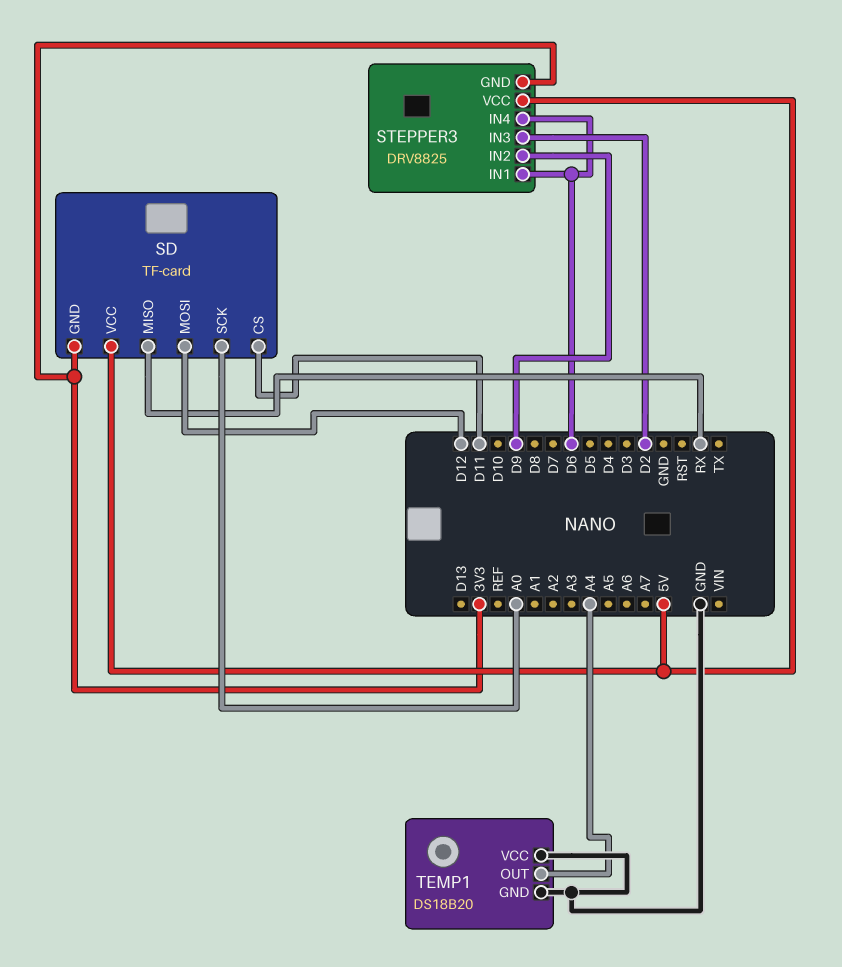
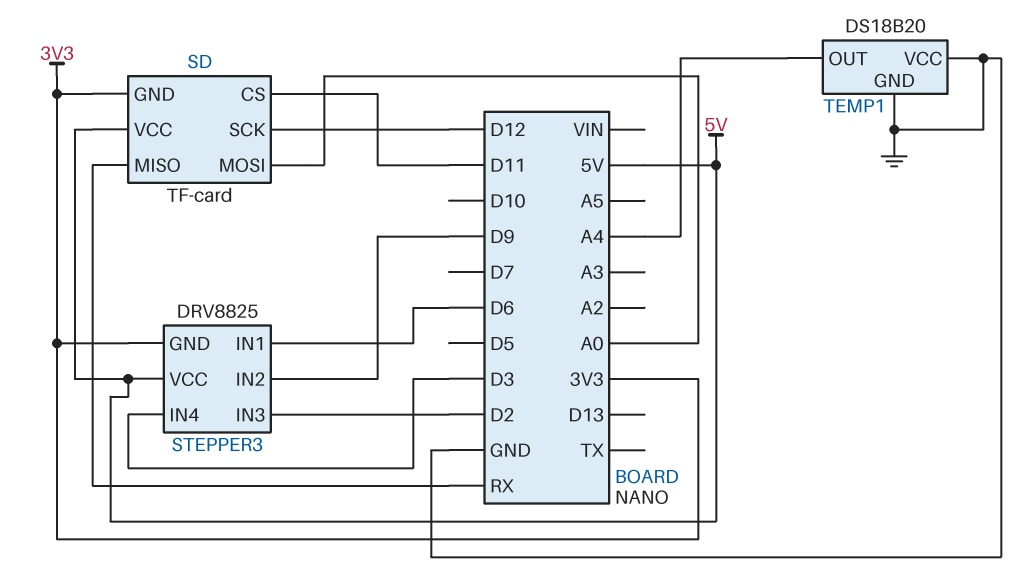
SD pin MOSI: D12 -> A0
SD pin SCK: A0 -> D12
STEPPER3 pin IN4: D6 -> D3

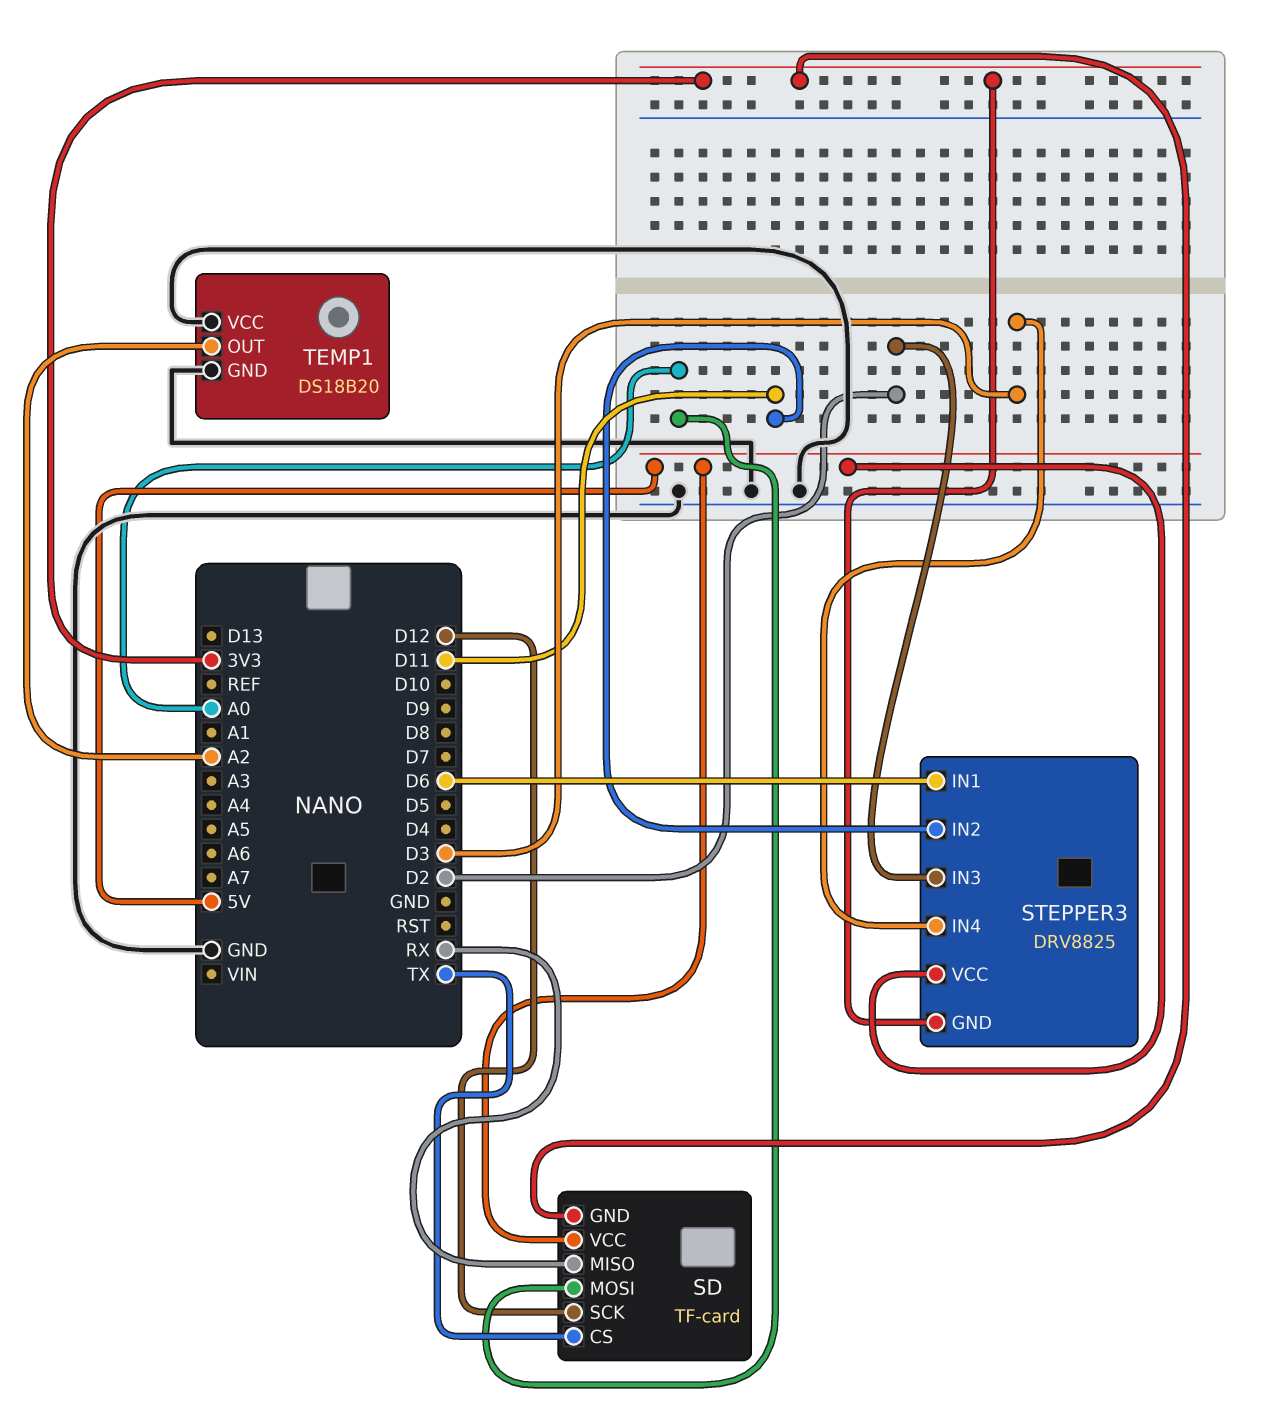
SD pin CS: D11 -> TX
STEPPER3 pin IN2: D9 -> D11
TEMP1 pin OUT: A4 -> A2

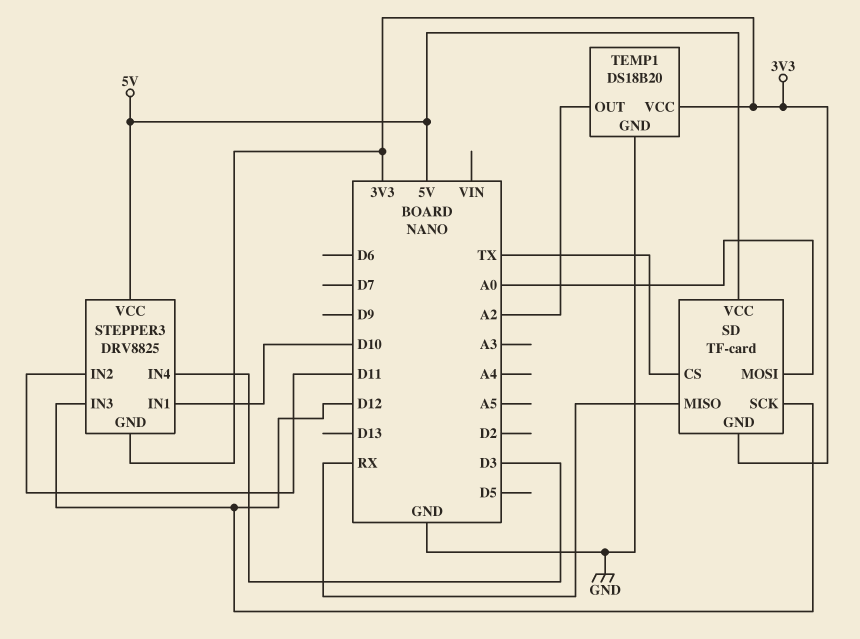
STEPPER3 pin IN1: D6 -> D10
STEPPER3 pin IN3: D2 -> D12
TEMP1 pin VCC: GND -> 3V3

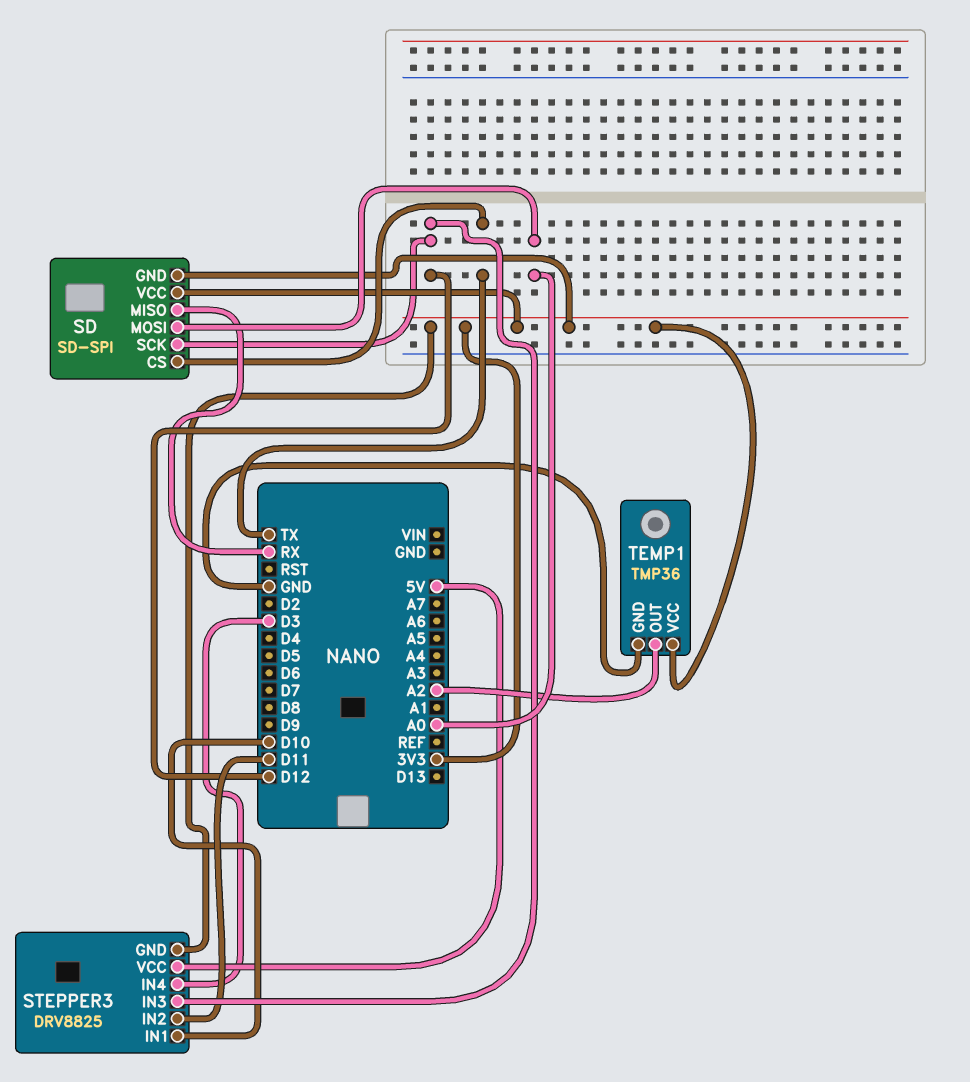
SD: TF-card -> SD-SPI
SD pin VCC: 5V -> 3V3
TEMP1: DS18B20 -> TMP36

